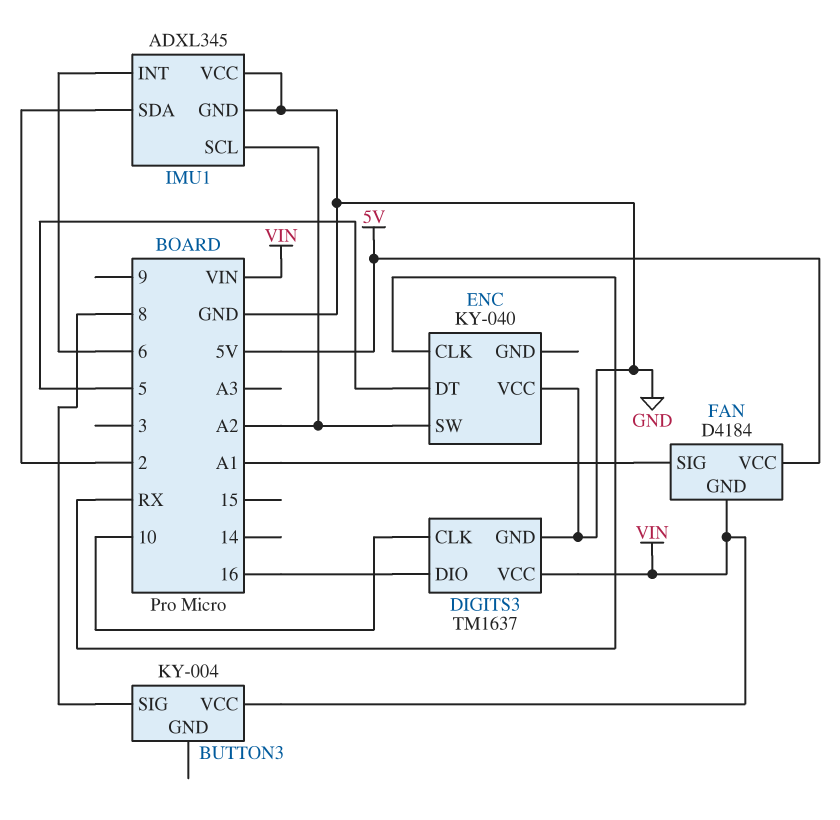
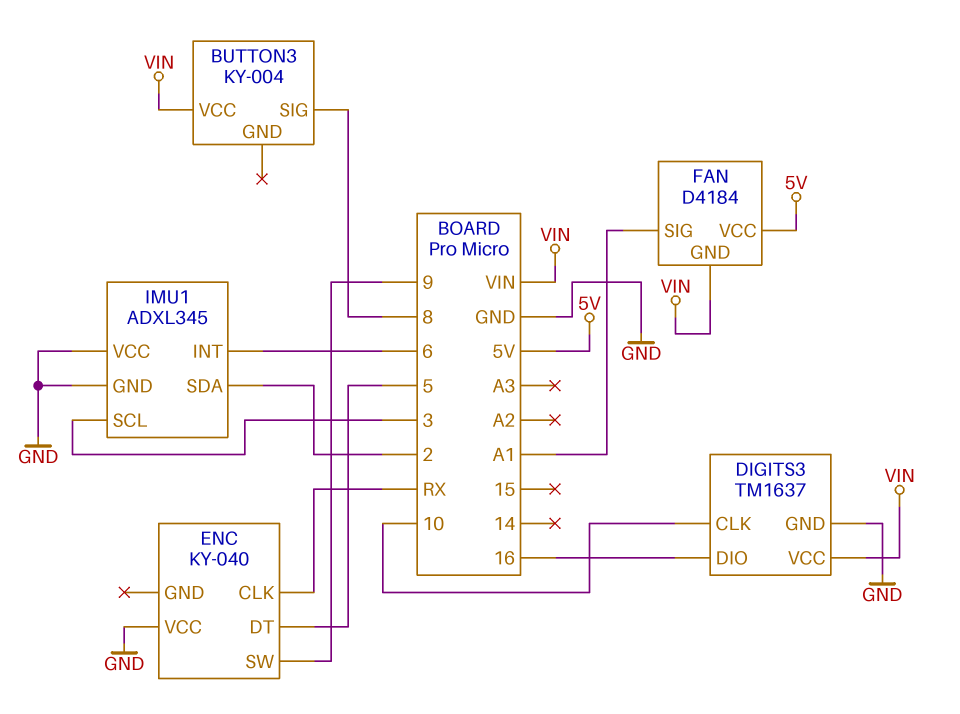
ENC pin SW: A2 -> 9
IMU1 pin SCL: A2 -> 3

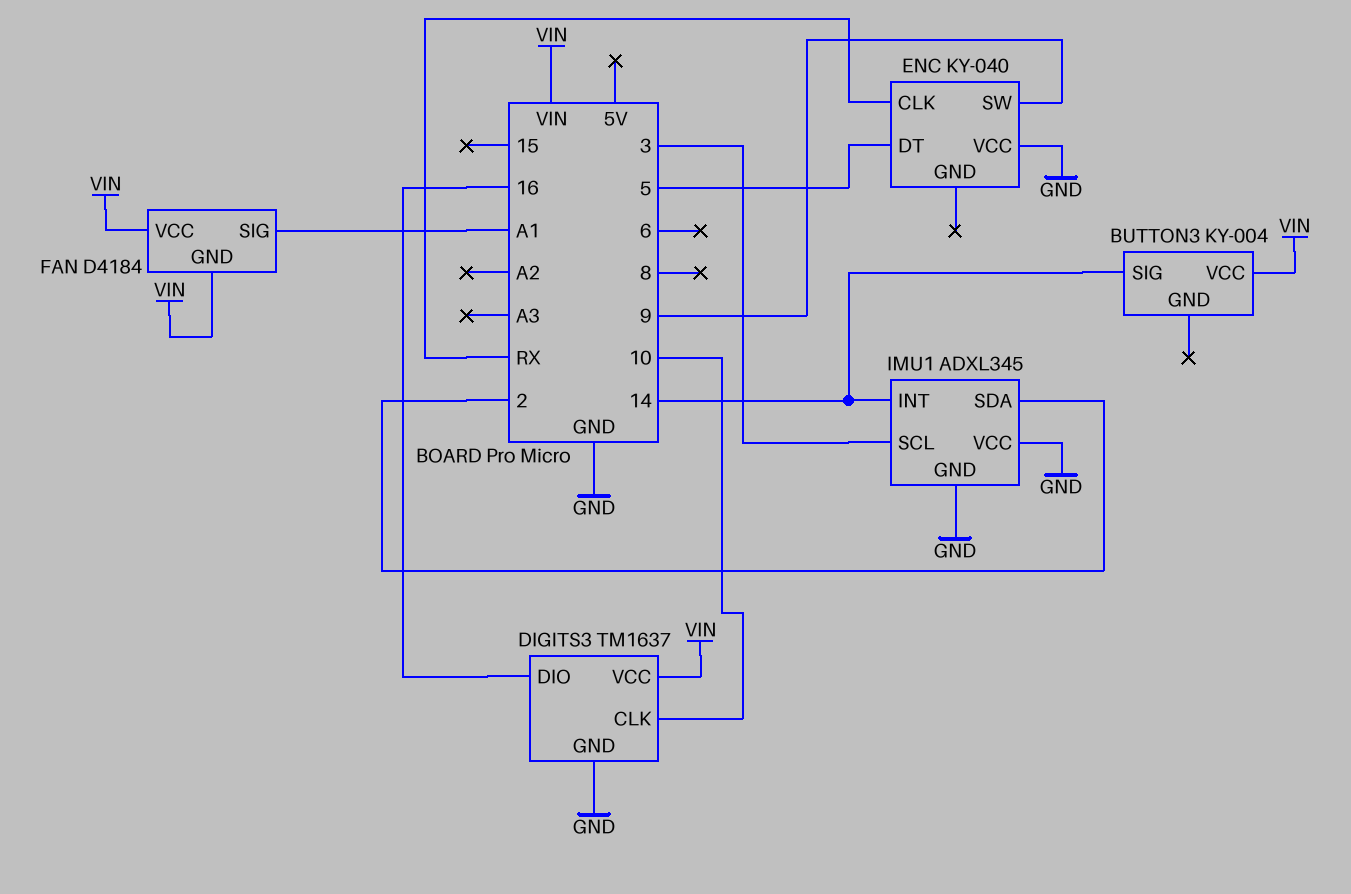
BUTTON3 pin SIG: 8 -> 14
FAN pin VCC: 5V -> VIN
IMU1 pin INT: 6 -> 14

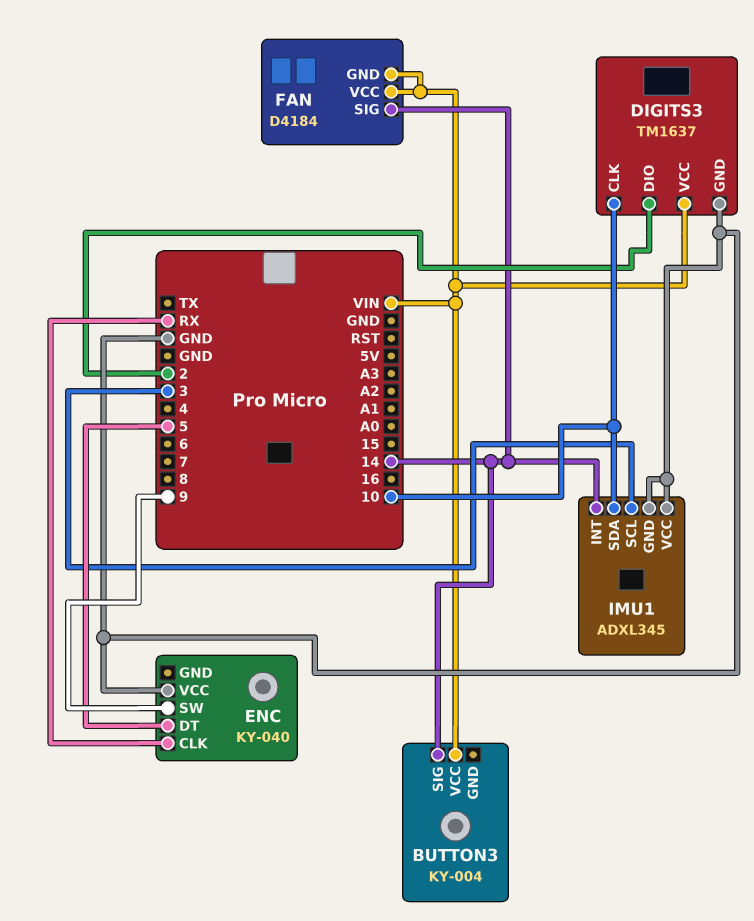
DIGITS3 pin DIO: 16 -> 2
FAN pin SIG: A1 -> 14
IMU1 pin SDA: 2 -> 10

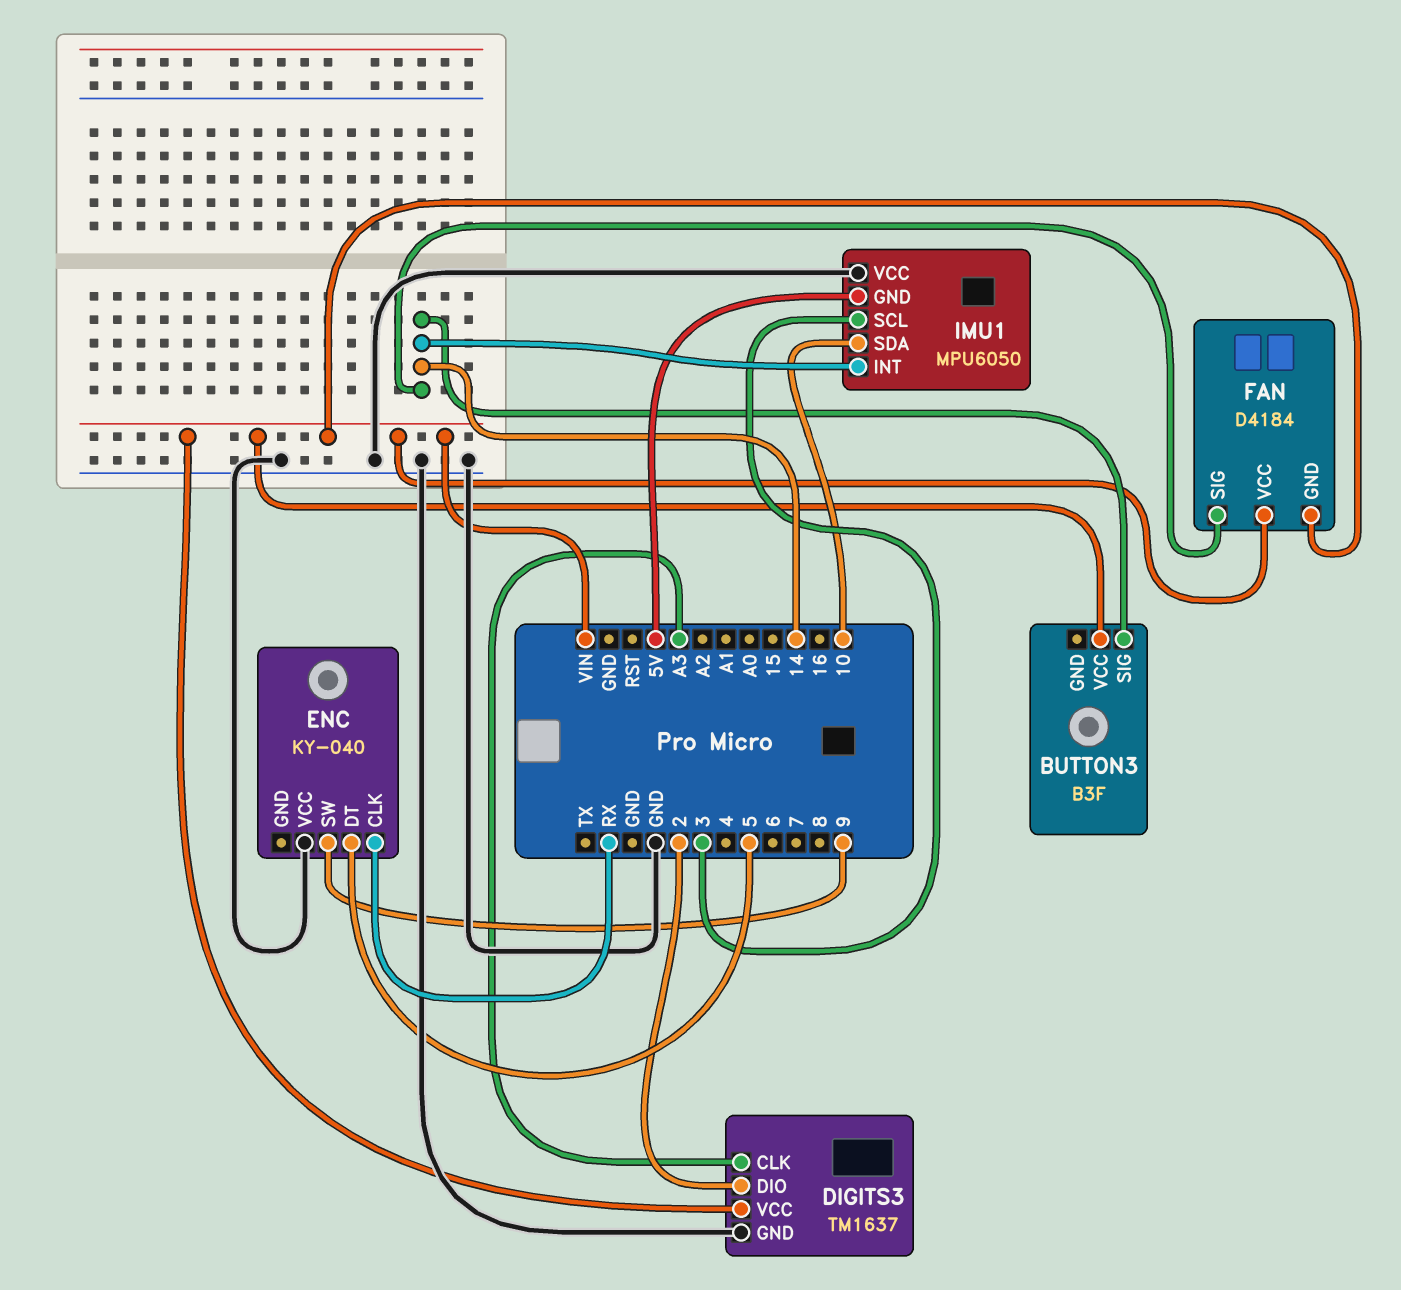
BUTTON3: KY-004 -> B3F
DIGITS3 pin CLK: 10 -> A3
IMU1: ADXL345 -> MPU6050
IMU1 pin GND: GND -> 5V

